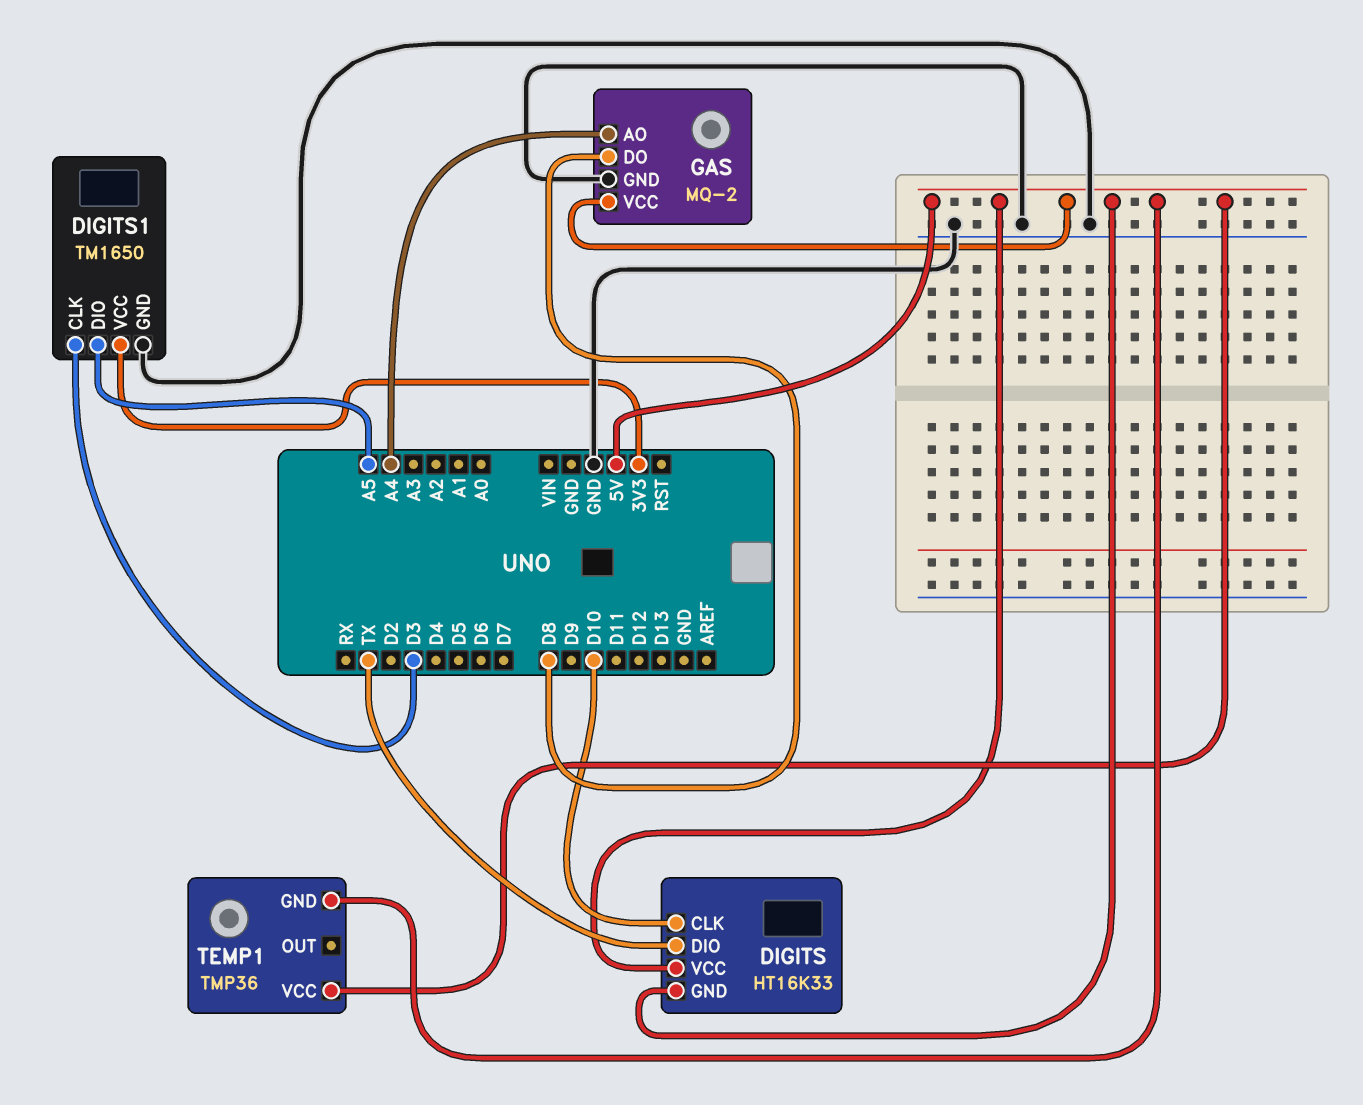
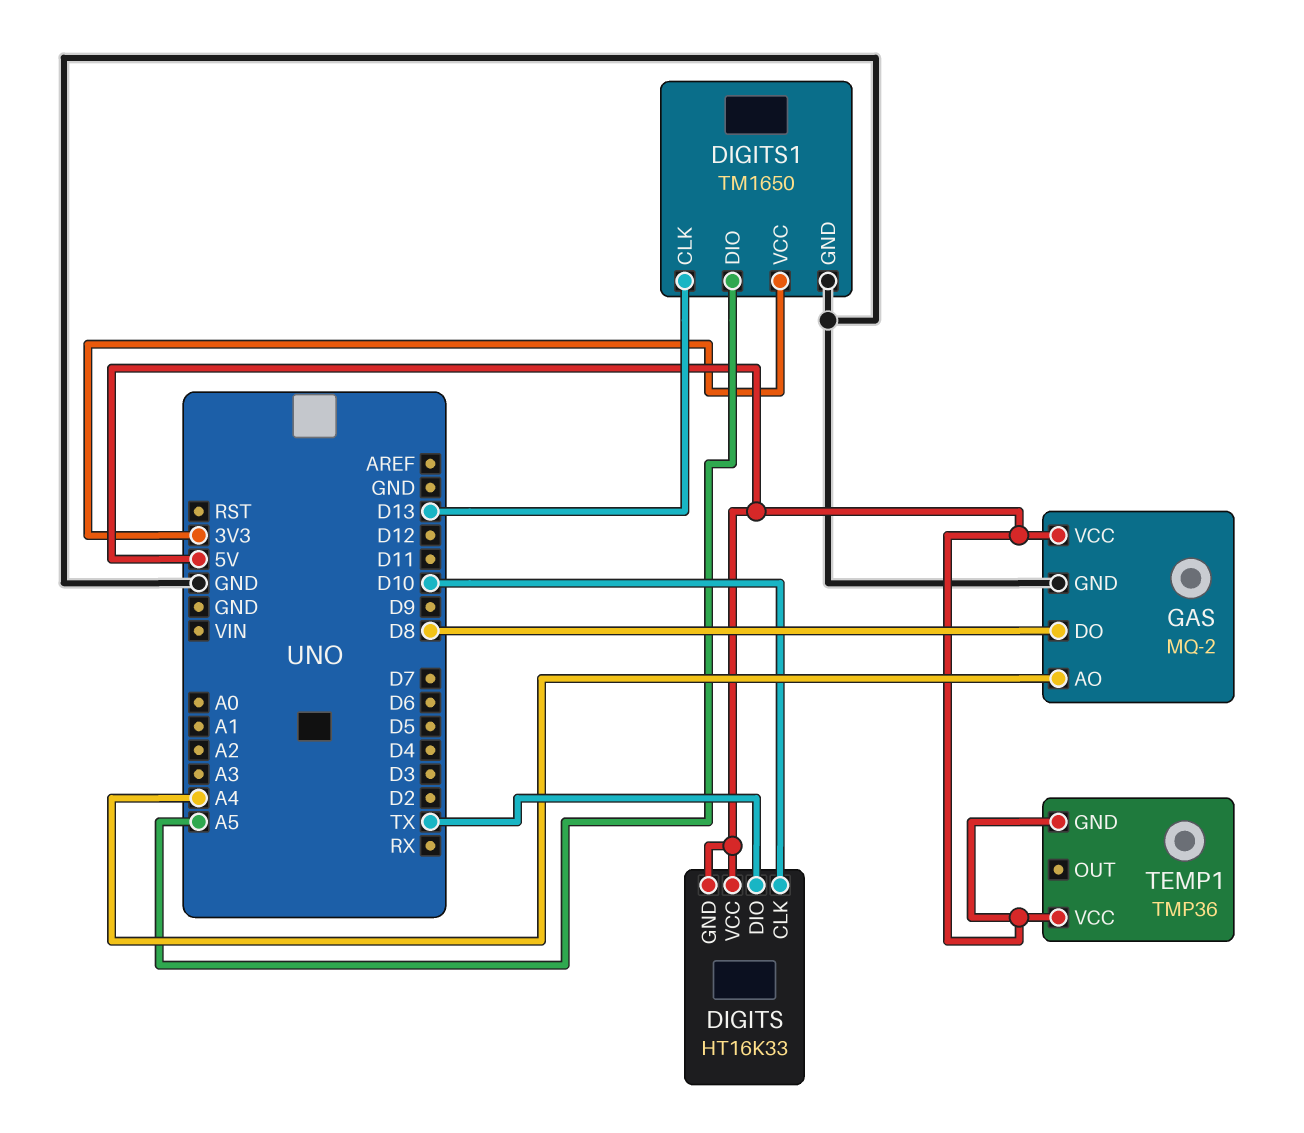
DIGITS1 pin CLK: D3 -> D13

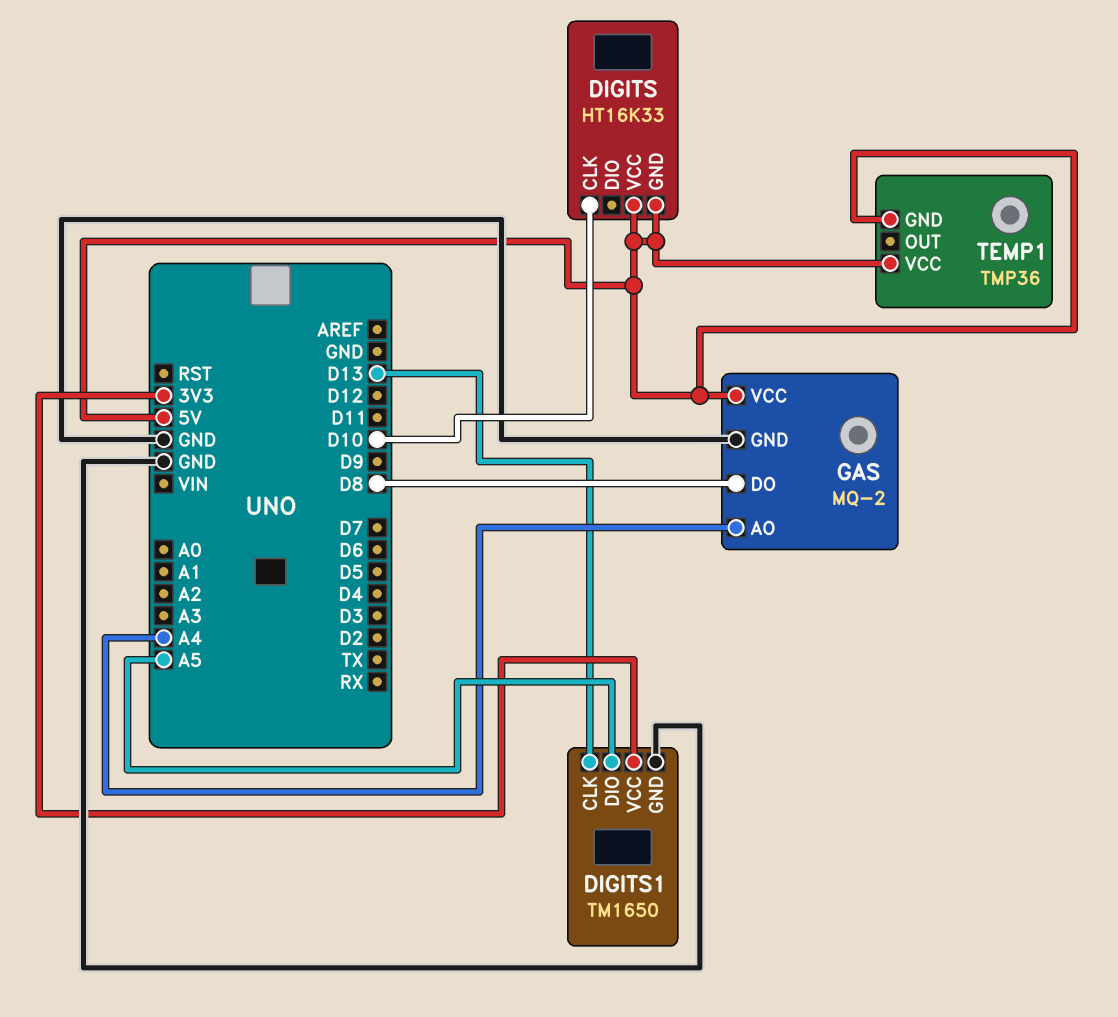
DIGITS pin DIO: TX -> none

